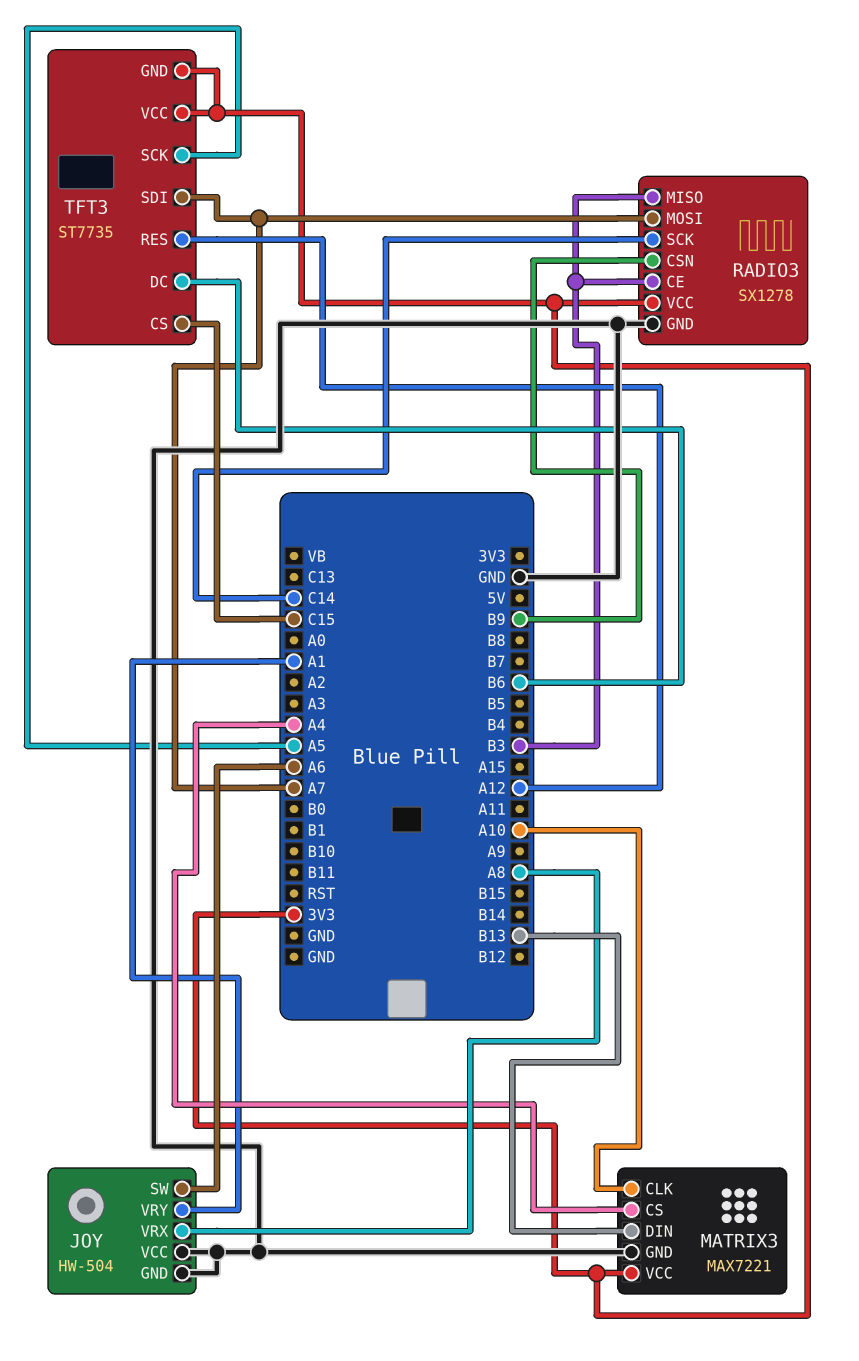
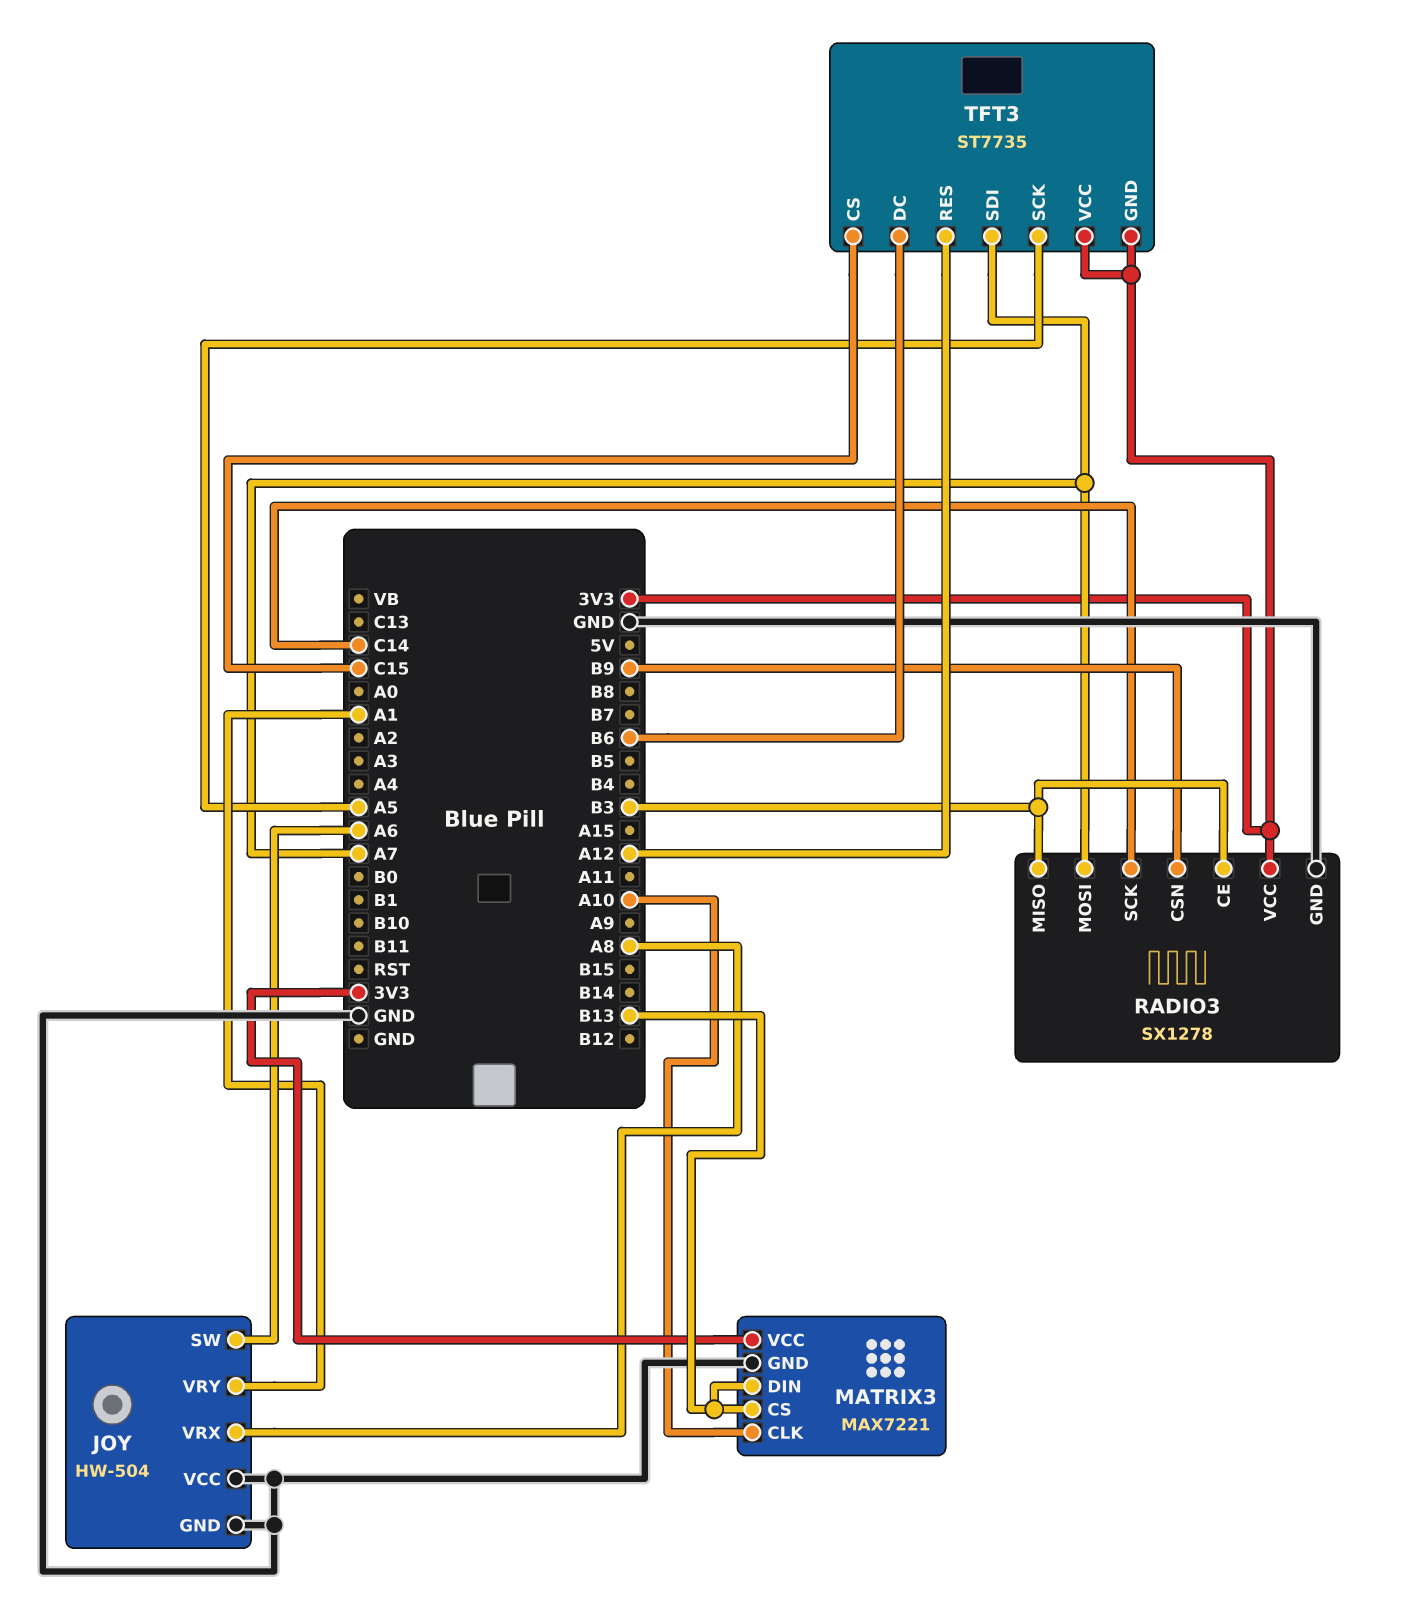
MATRIX3 pin CS: A4 -> B13

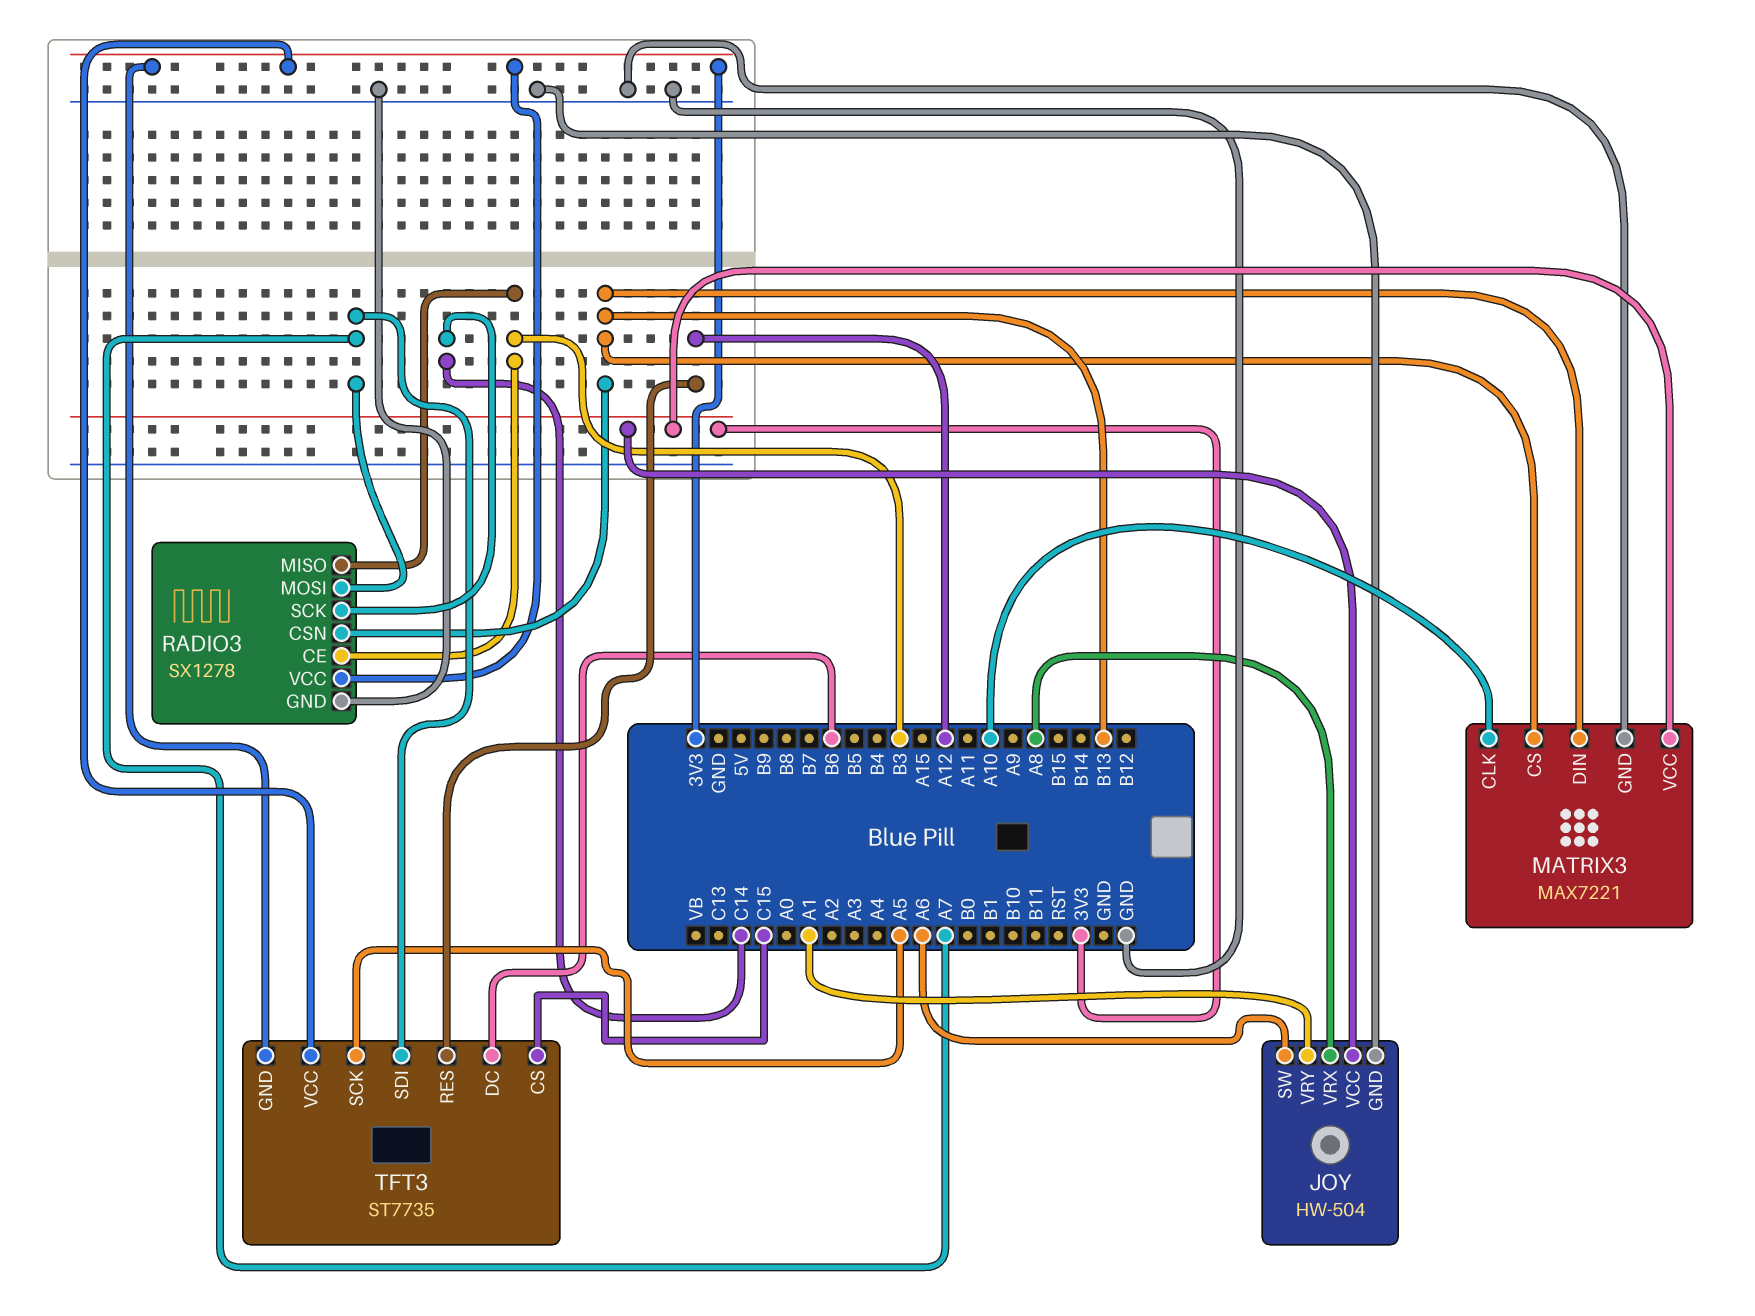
JOY pin VCC: GND -> 3V3
RADIO3 pin CSN: B9 -> B13

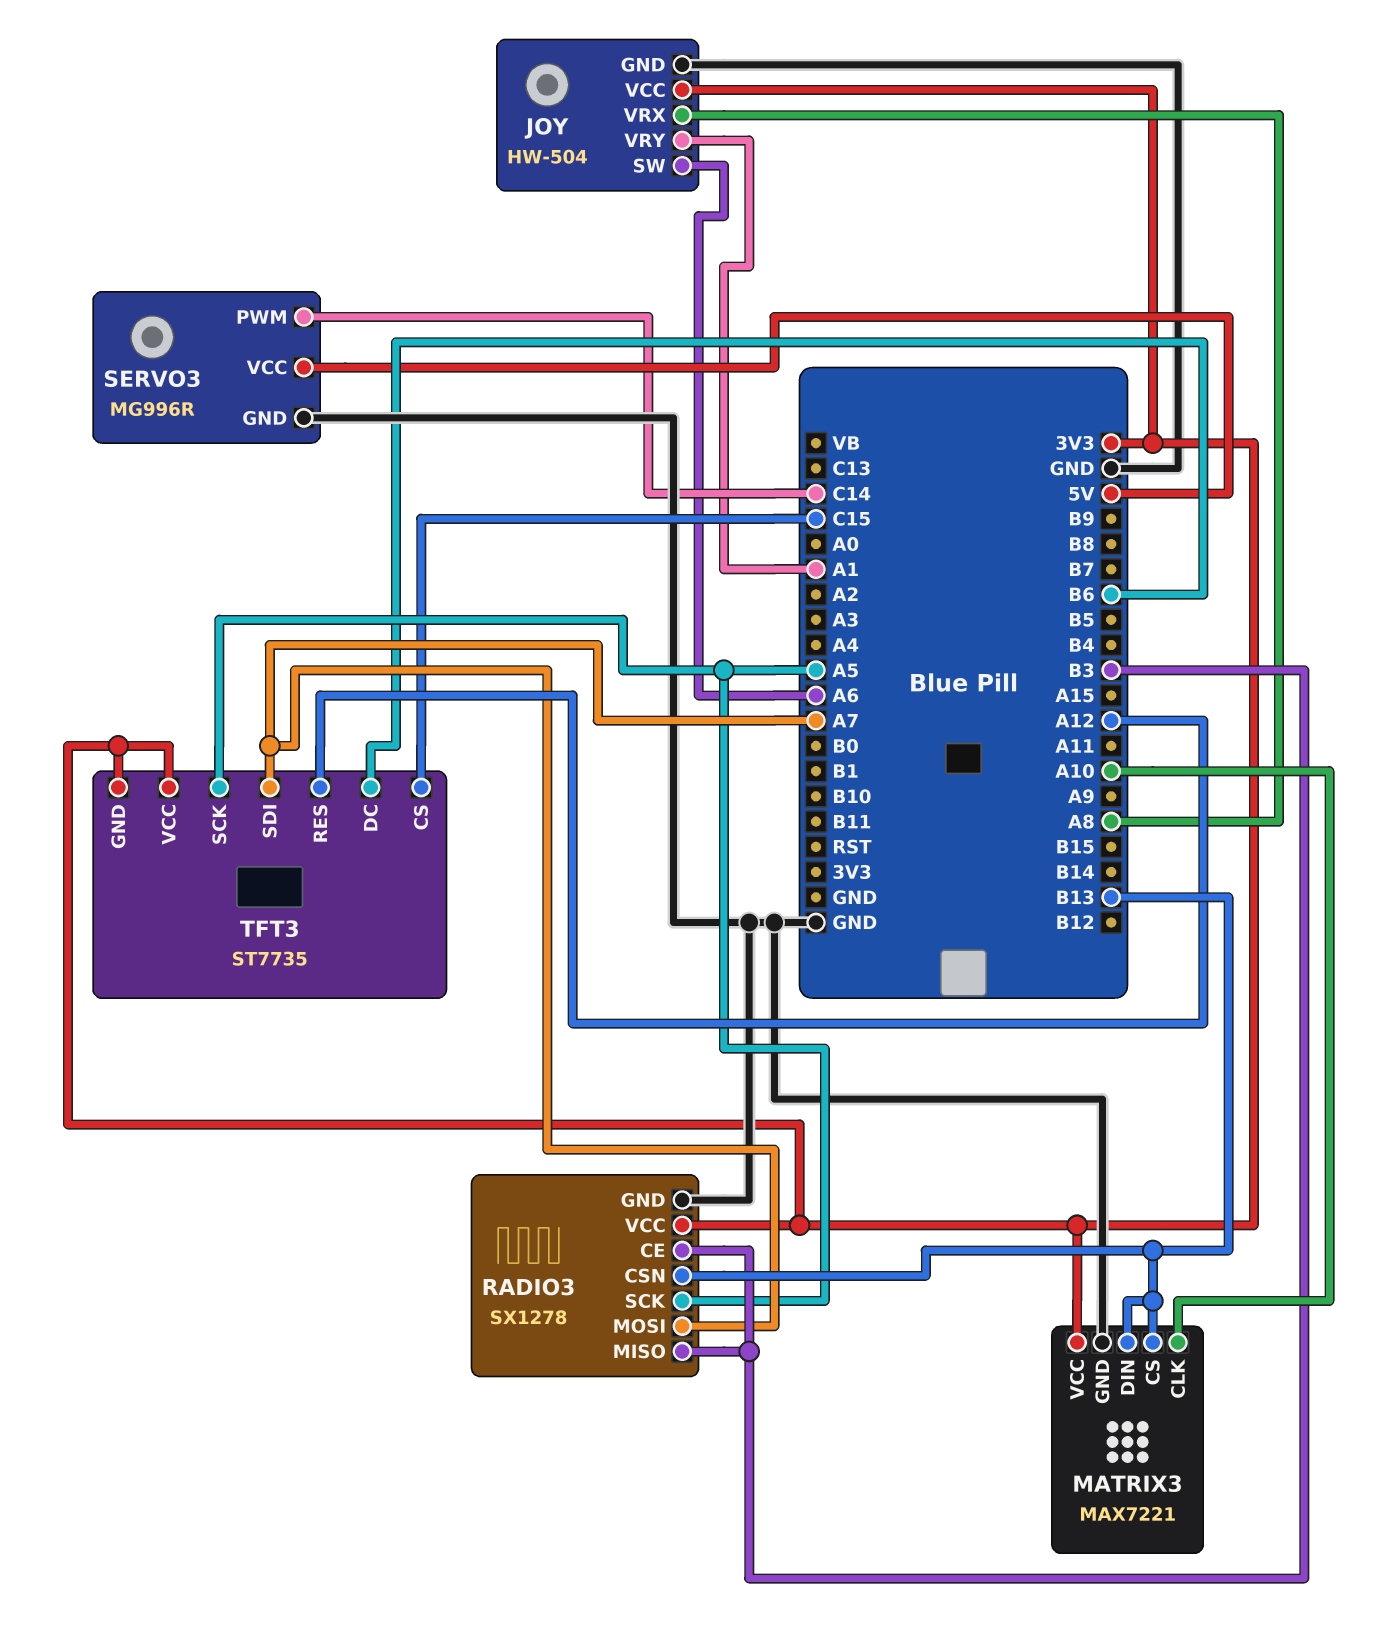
RADIO3 pin SCK: C14 -> A5
SERVO3: none -> MG996R
SERVO3 pin GND: none -> GND
SERVO3 pin PWM: none -> C14
SERVO3 pin VCC: none -> 5V

